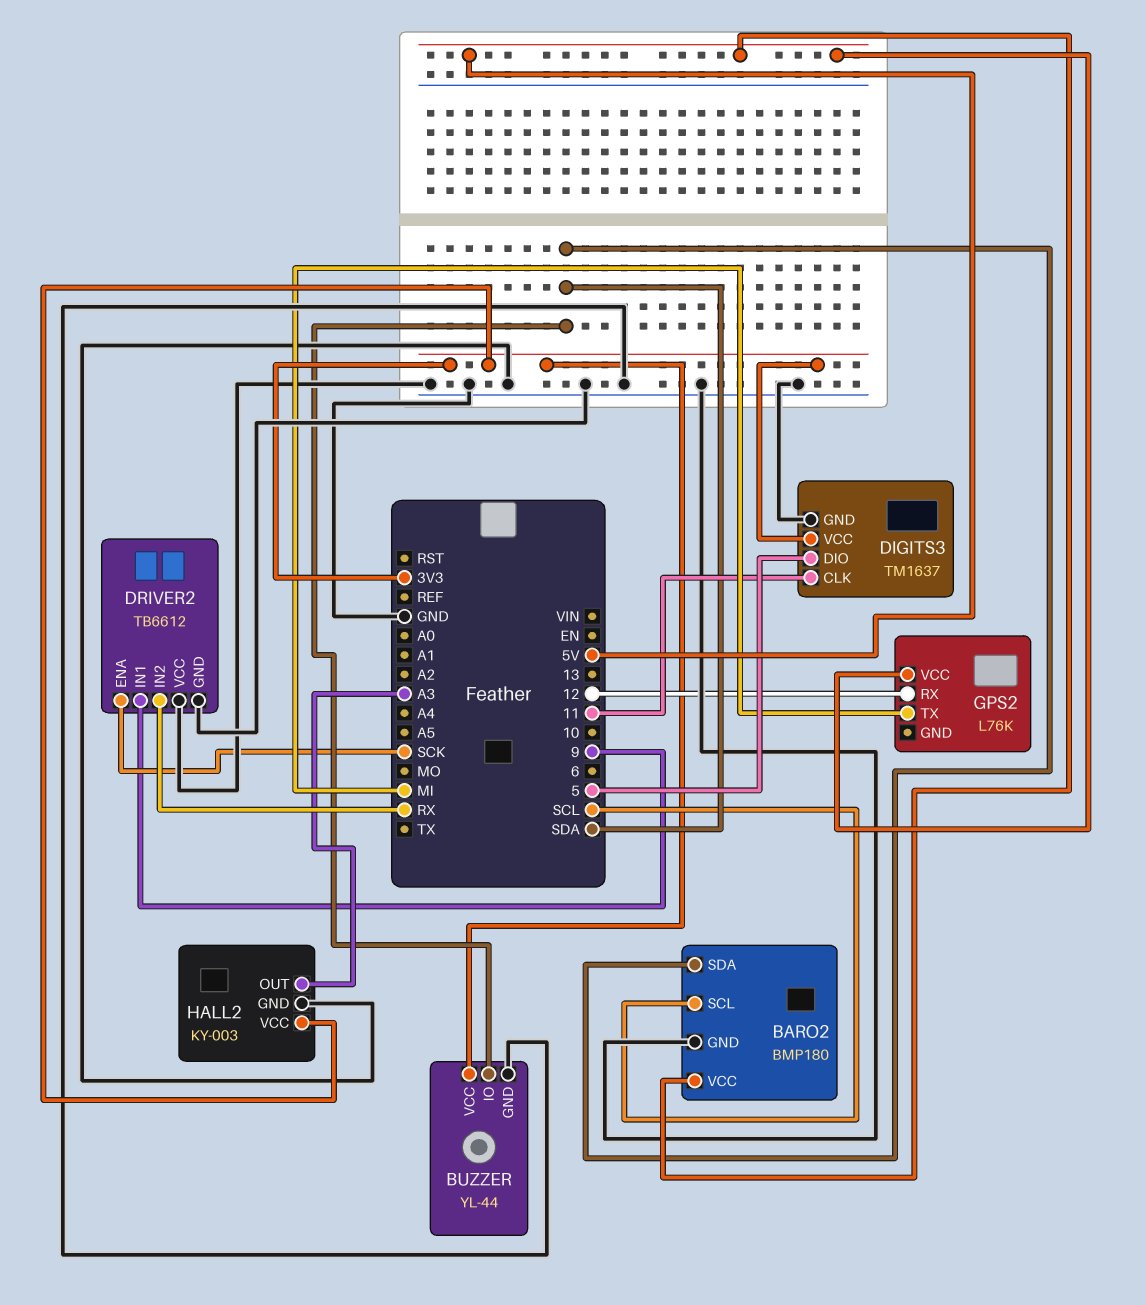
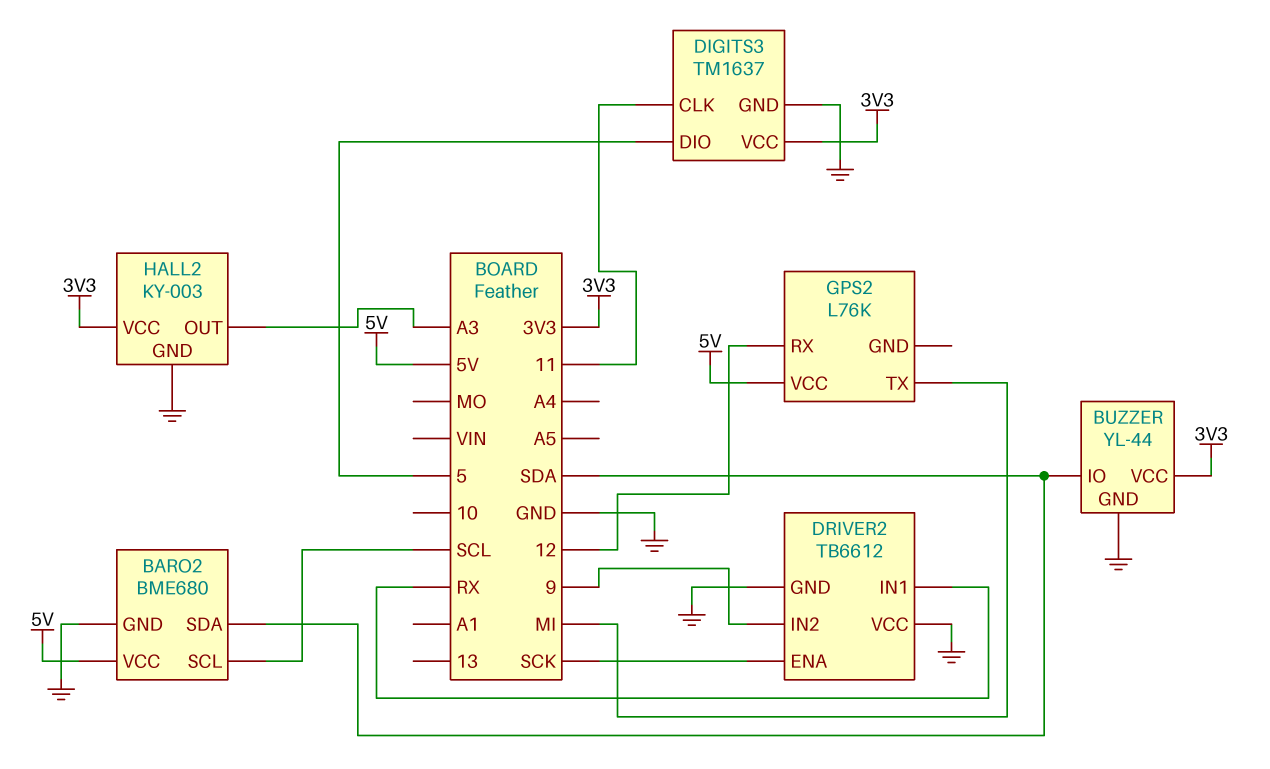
BARO2: BMP180 -> BME680
DRIVER2 pin IN1: 9 -> RX
DRIVER2 pin IN2: RX -> 9

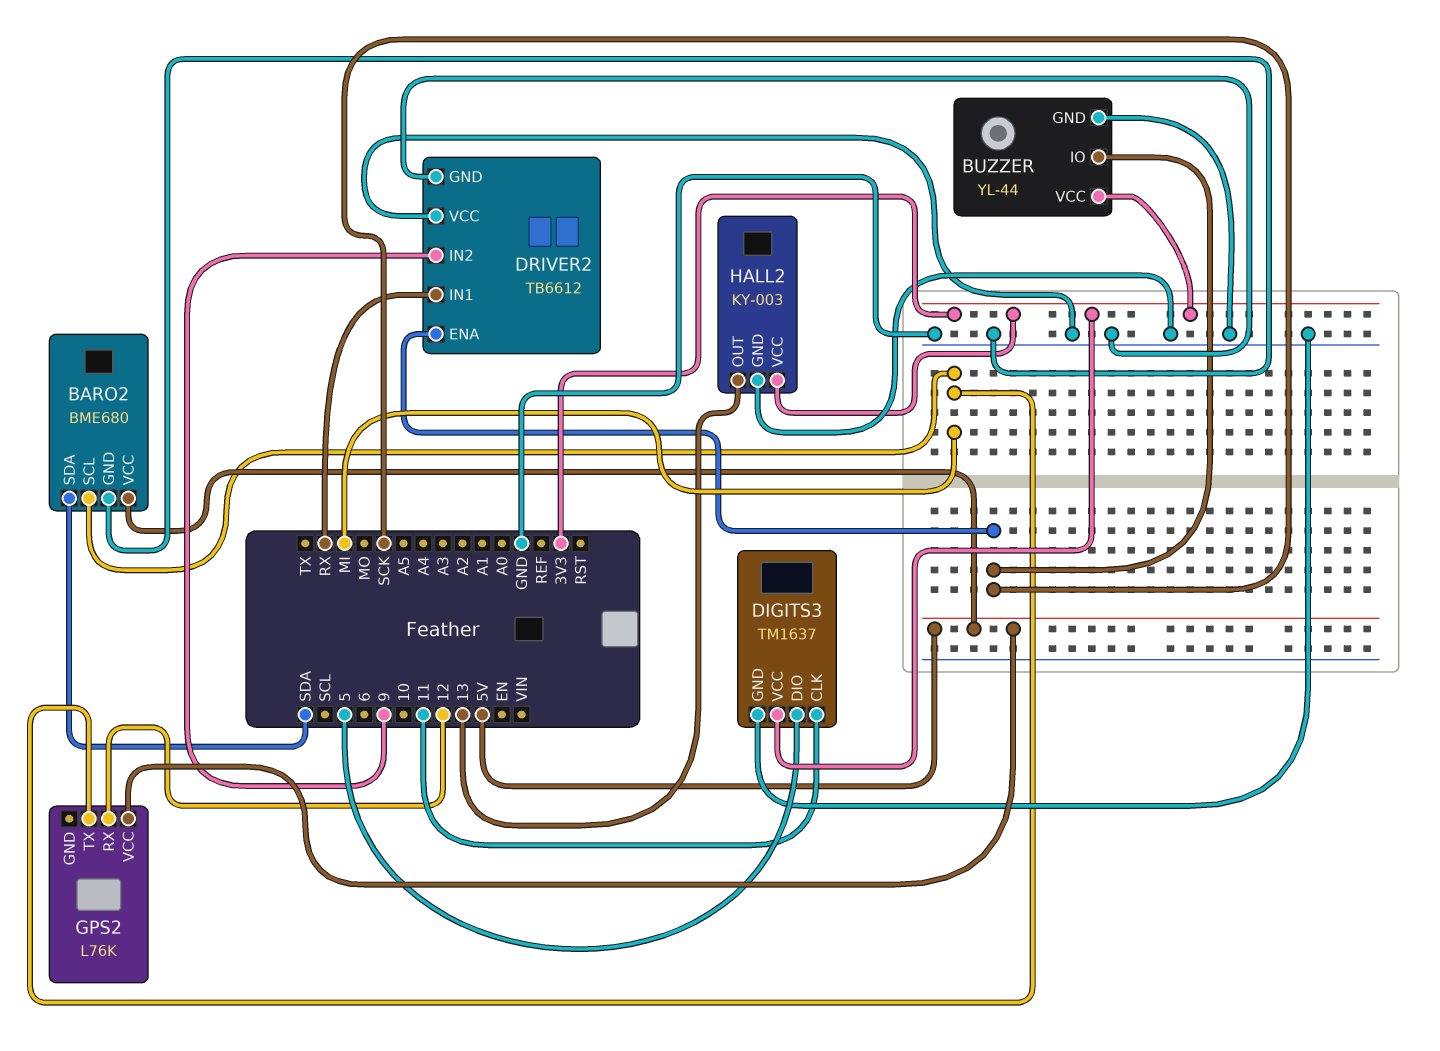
BARO2 pin SCL: SCL -> MI
BUZZER pin IO: SDA -> SCK
HALL2 pin OUT: A3 -> 13

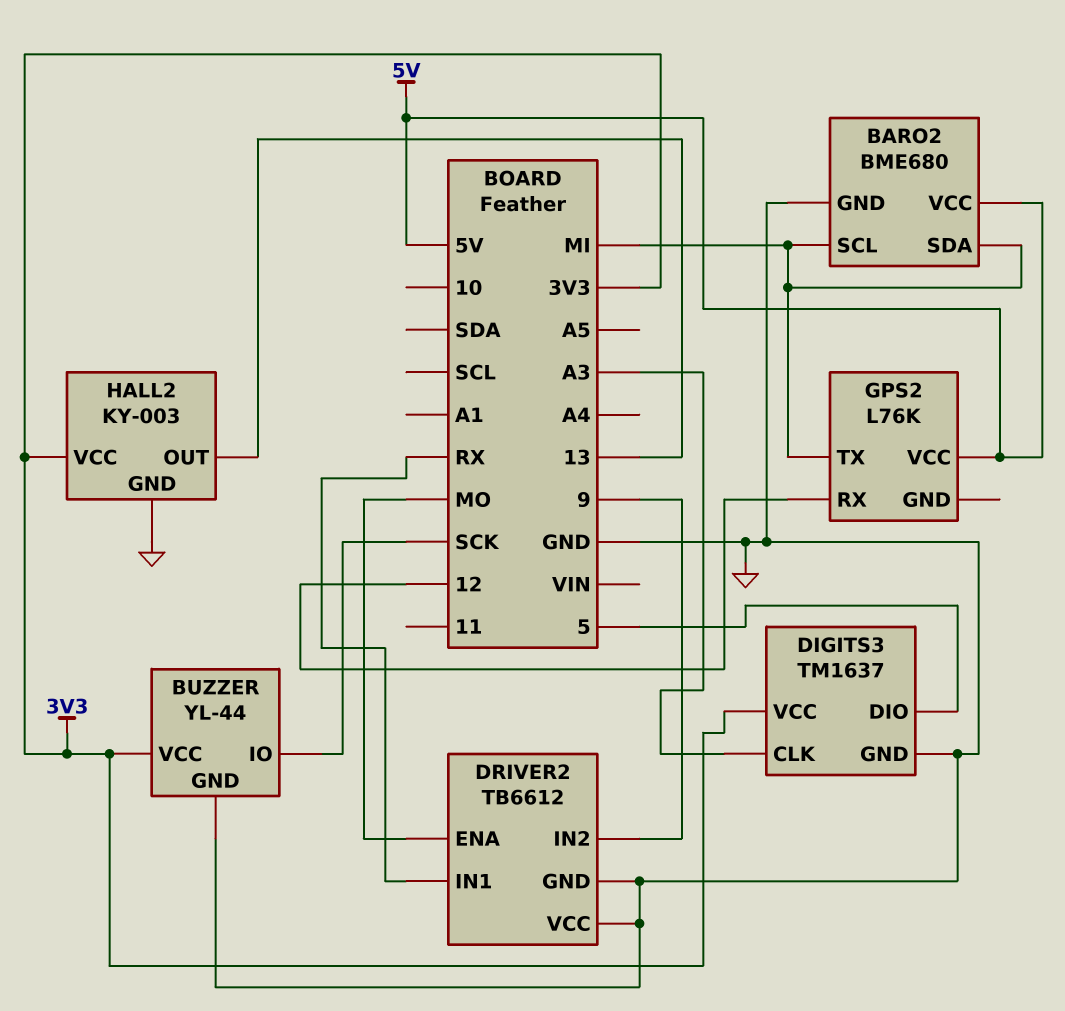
BARO2 pin SDA: SDA -> MI
DIGITS3 pin CLK: 11 -> A3
DRIVER2 pin ENA: SCK -> MO

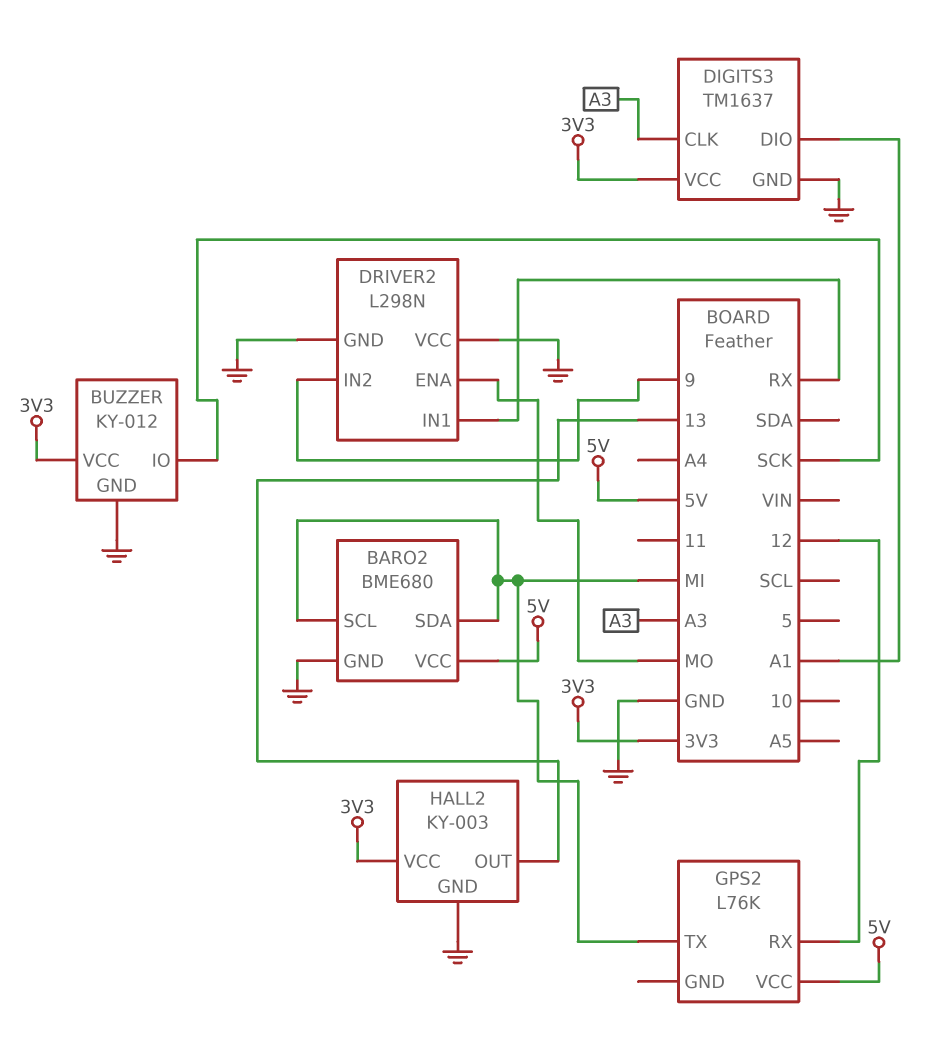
BUZZER: YL-44 -> KY-012
DIGITS3 pin DIO: 5 -> A1
DRIVER2: TB6612 -> L298N

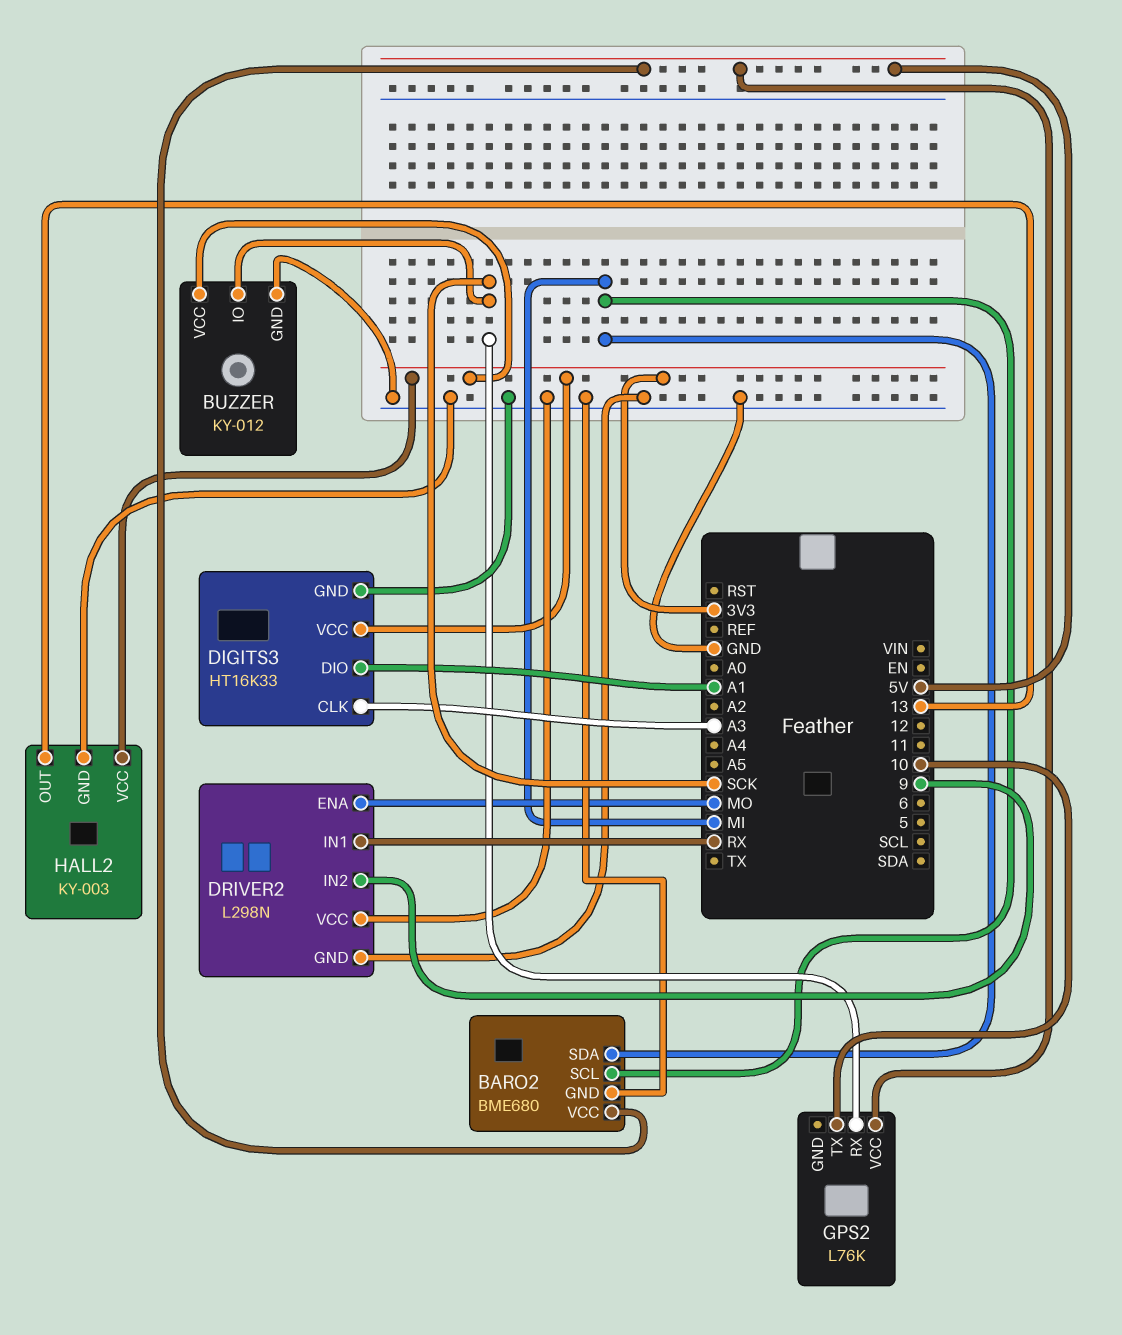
DIGITS3: TM1637 -> HT16K33
GPS2 pin RX: 12 -> SCK
GPS2 pin TX: MI -> 10

